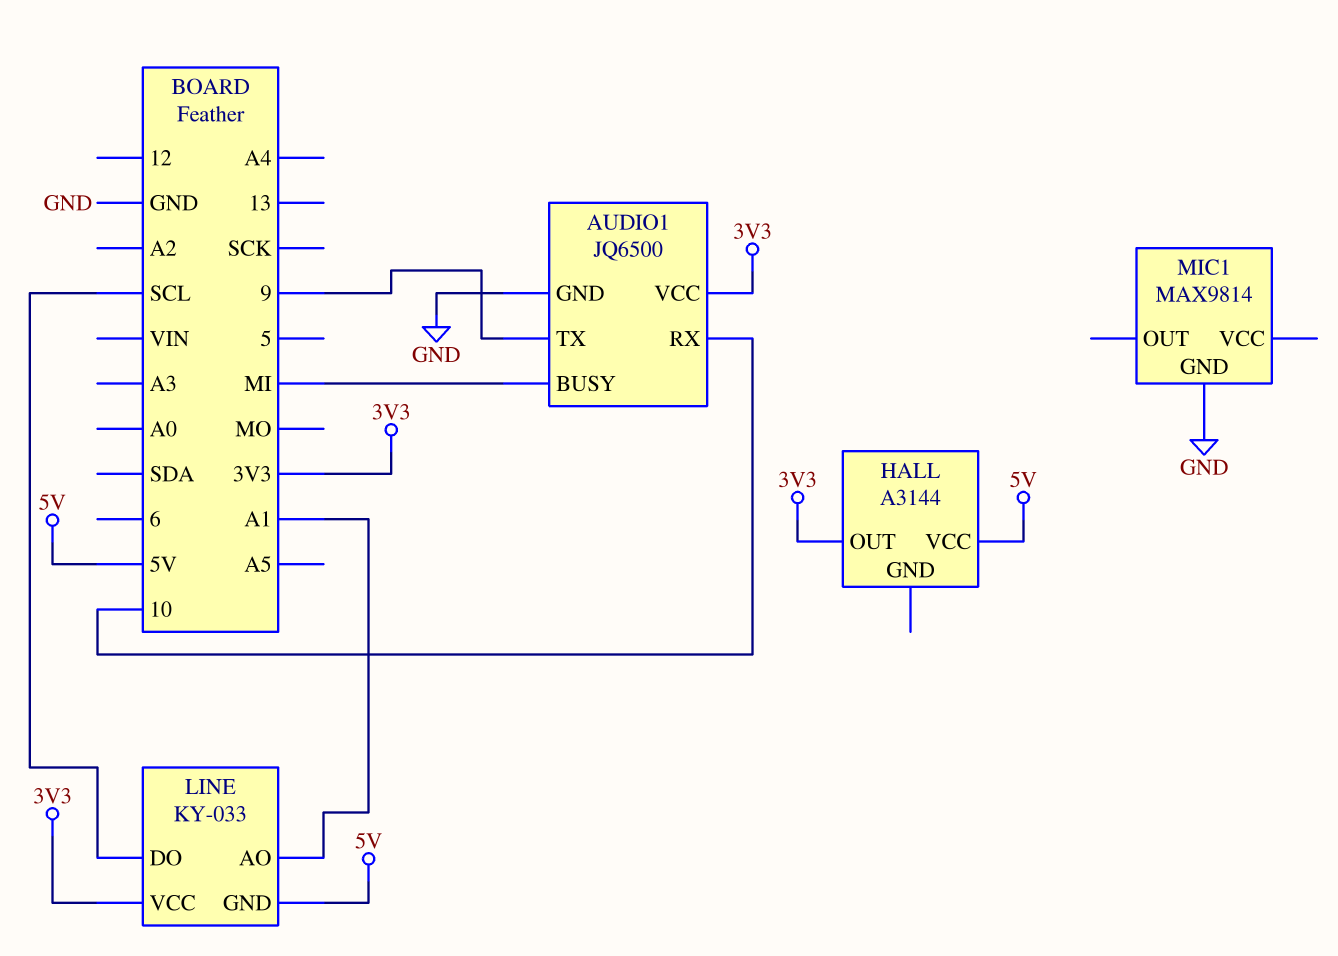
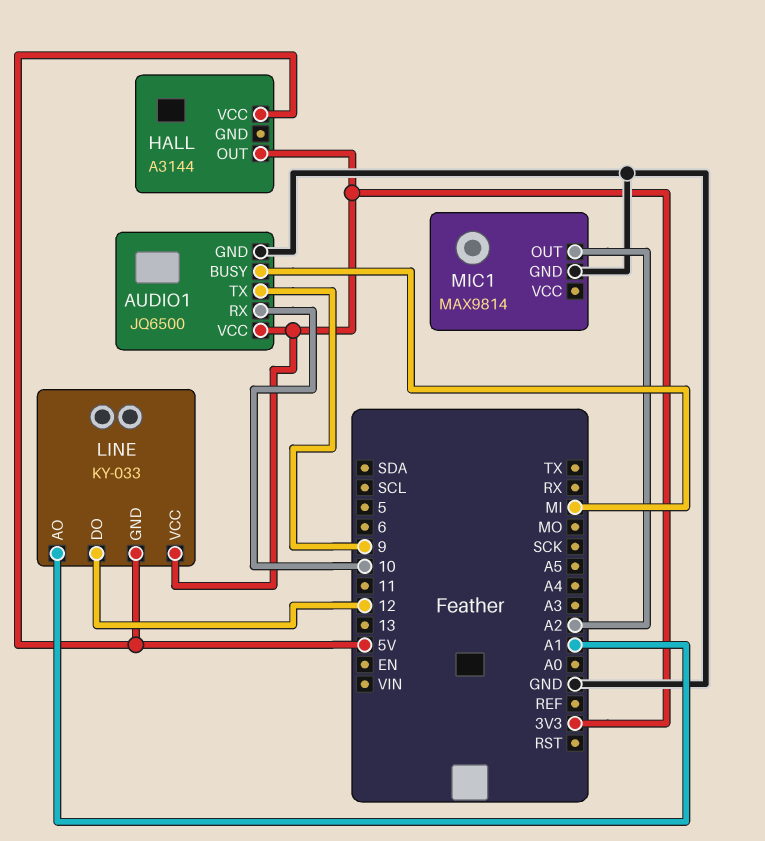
LINE pin DO: SCL -> 12
MIC1 pin OUT: none -> A2

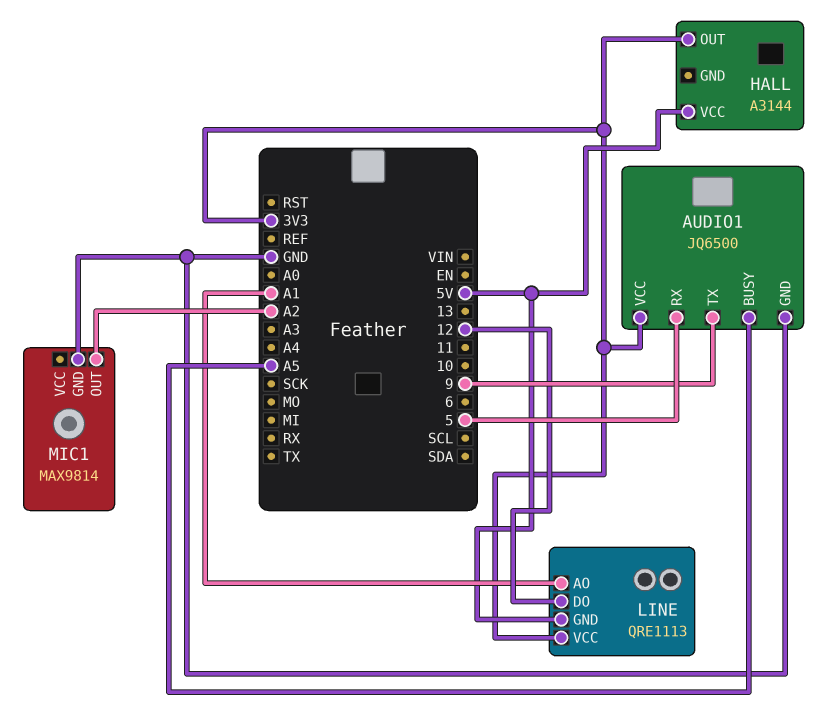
AUDIO1 pin BUSY: MI -> A5
AUDIO1 pin RX: 10 -> 5
LINE: KY-033 -> QRE1113

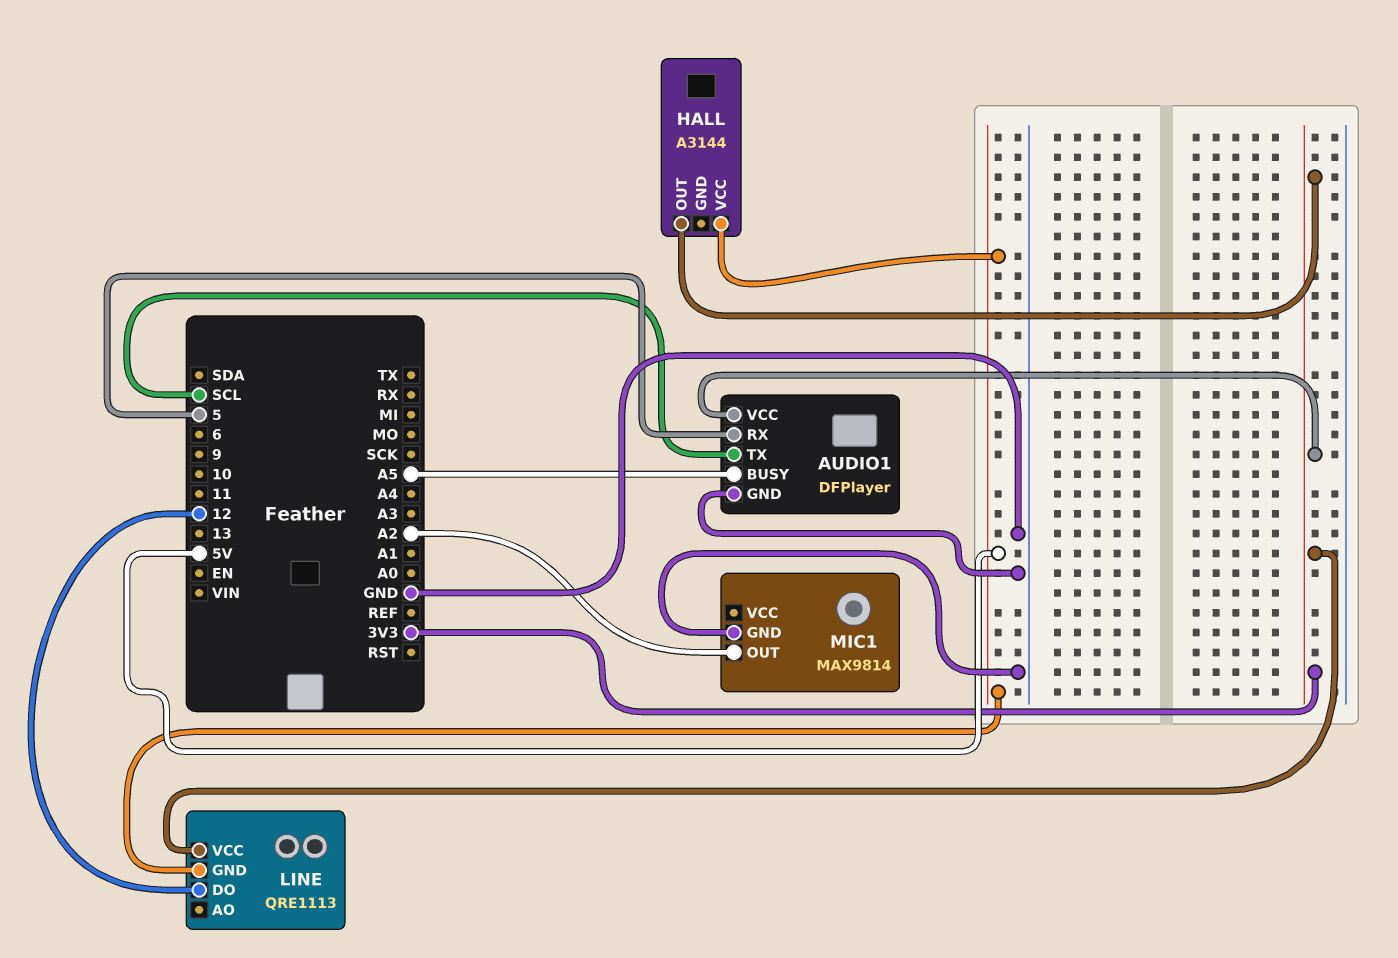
AUDIO1: JQ6500 -> DFPlayer
AUDIO1 pin TX: 9 -> SCL
LINE pin AO: A1 -> none

